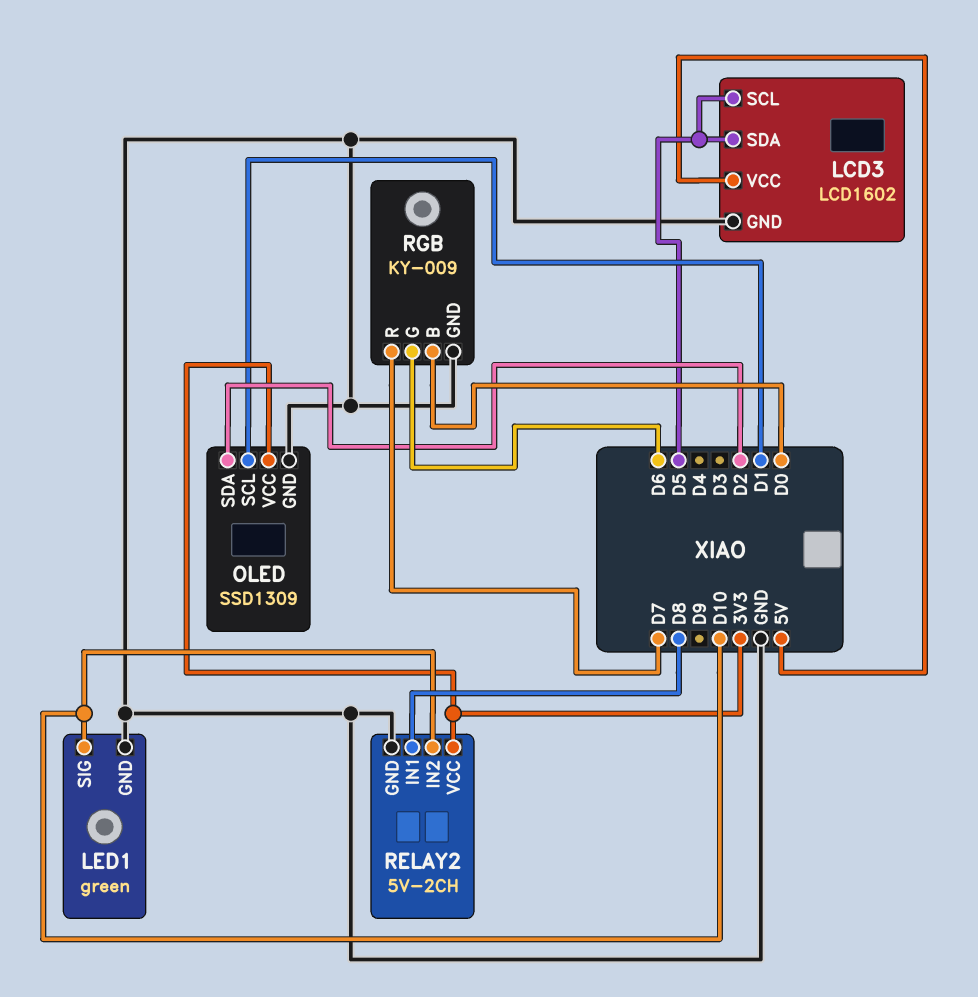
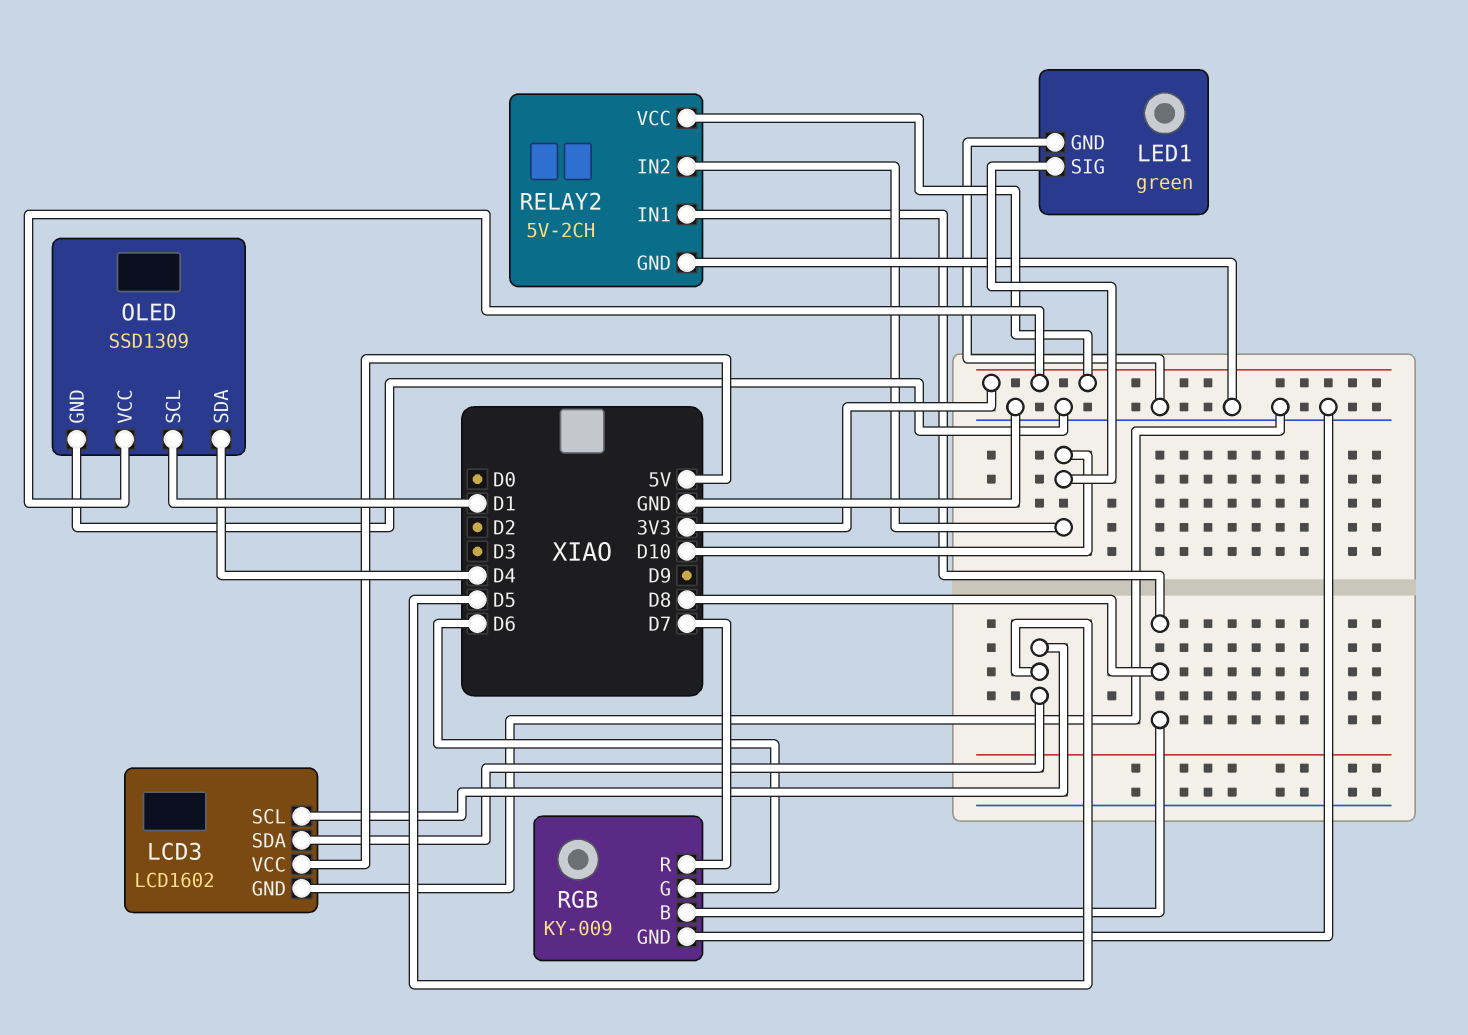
OLED pin SDA: D2 -> D4
RGB pin B: D0 -> D8

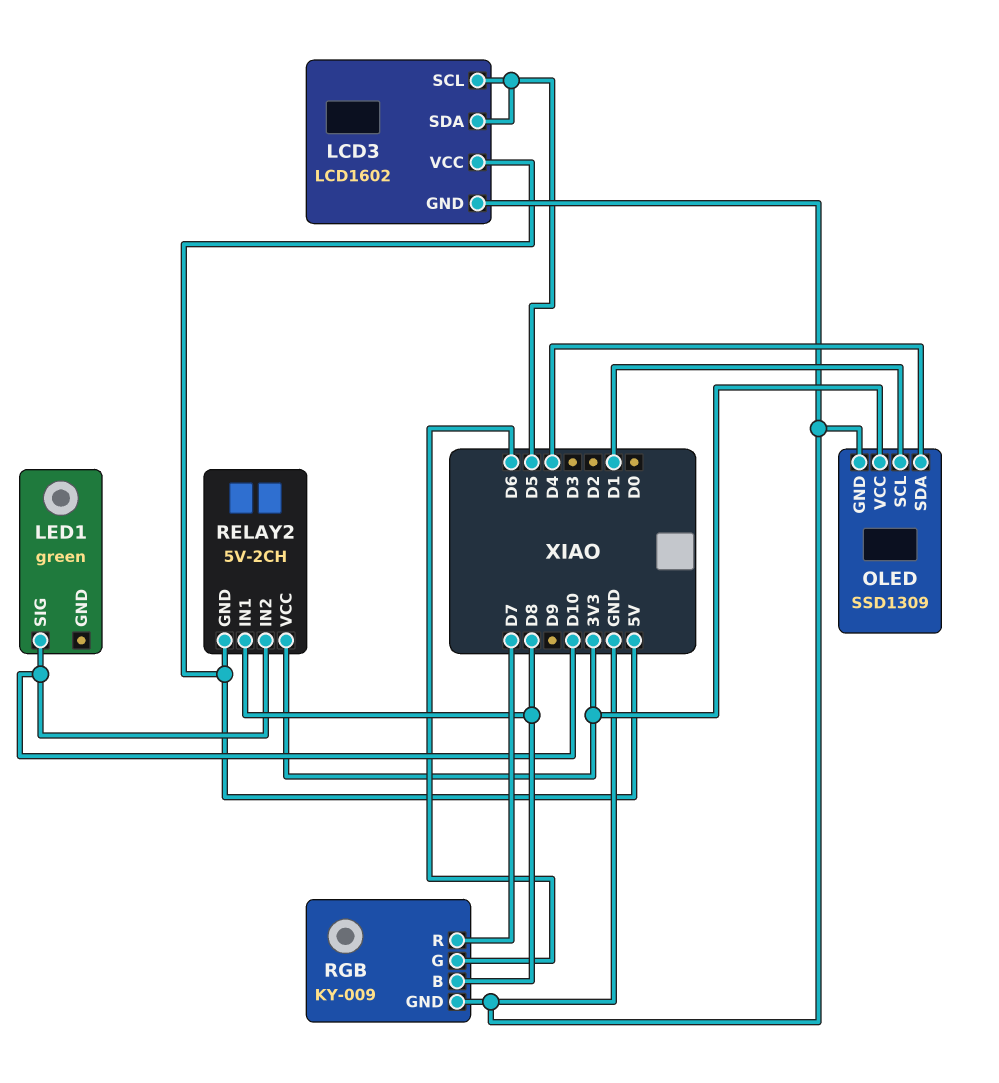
LED1 pin GND: GND -> none
RELAY2 pin GND: GND -> 5V

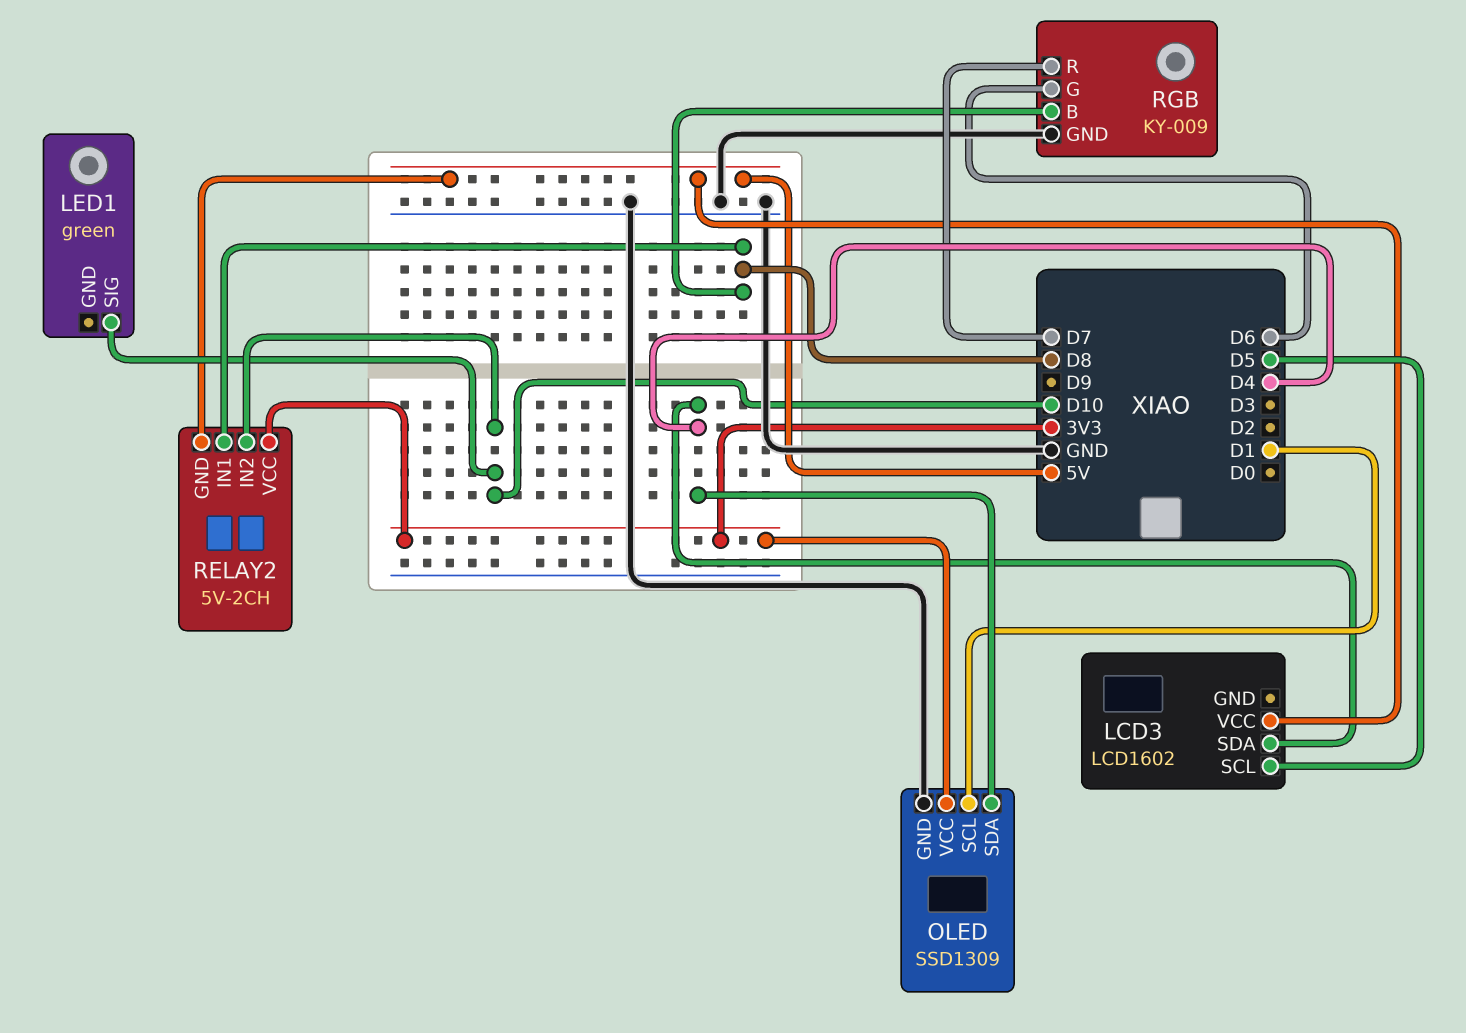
LCD3 pin GND: GND -> none
LCD3 pin SDA: D5 -> D4

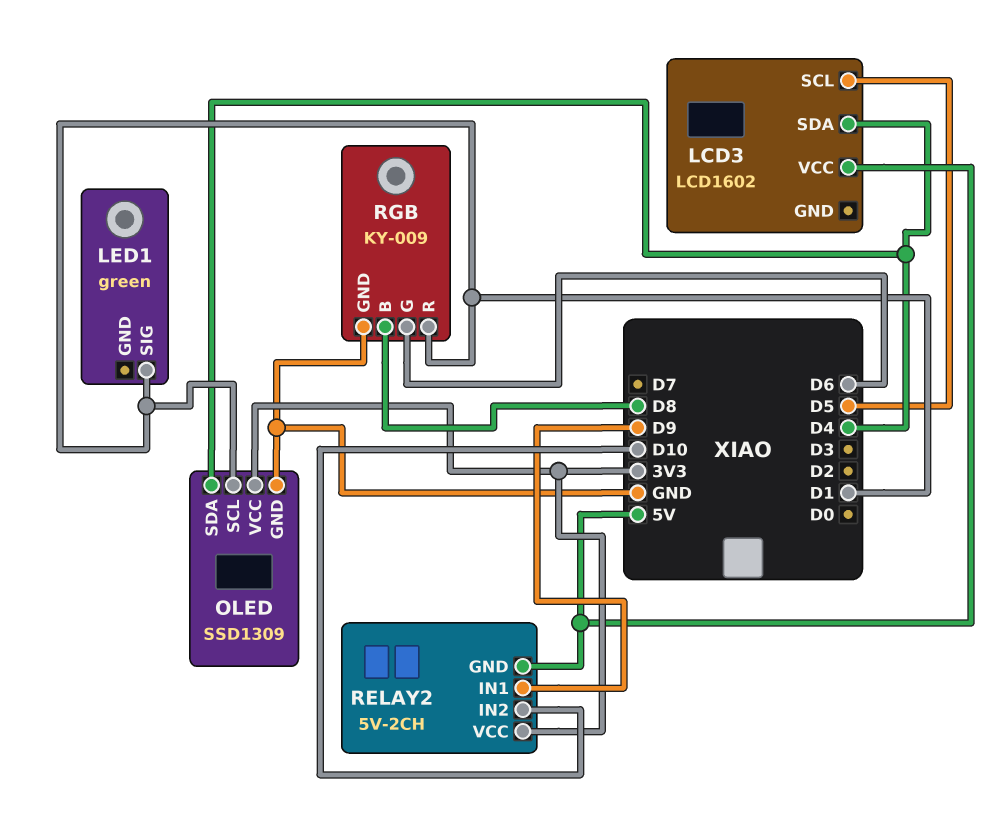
LED1 pin SIG: D10 -> D1
RELAY2 pin IN1: D8 -> D9
RGB pin R: D7 -> D1

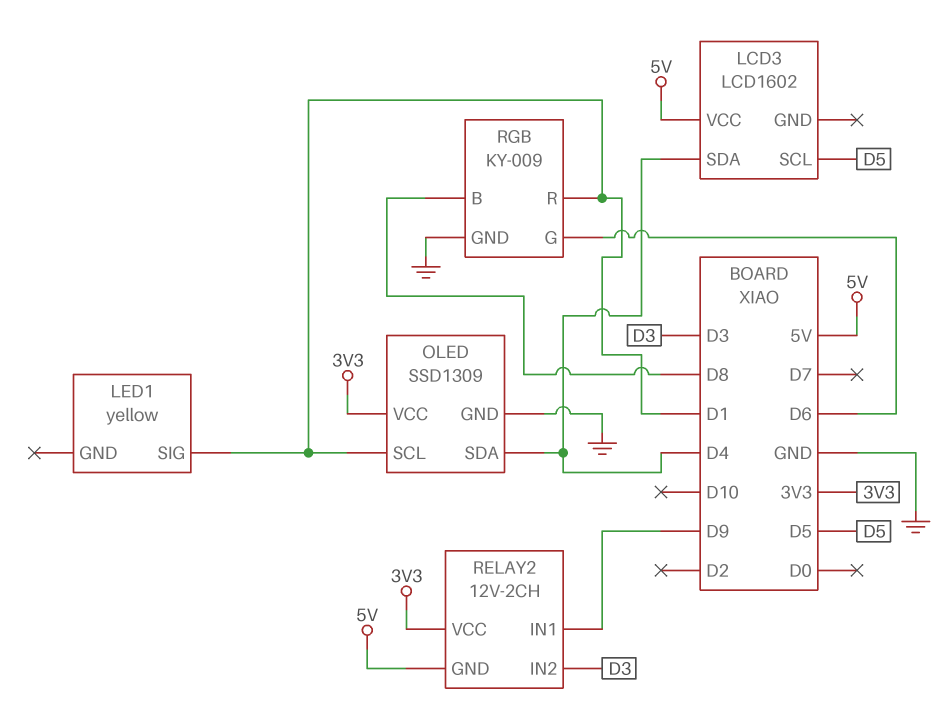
LED1: green -> yellow
RELAY2: 5V-2CH -> 12V-2CH
RELAY2 pin IN2: D10 -> D3

